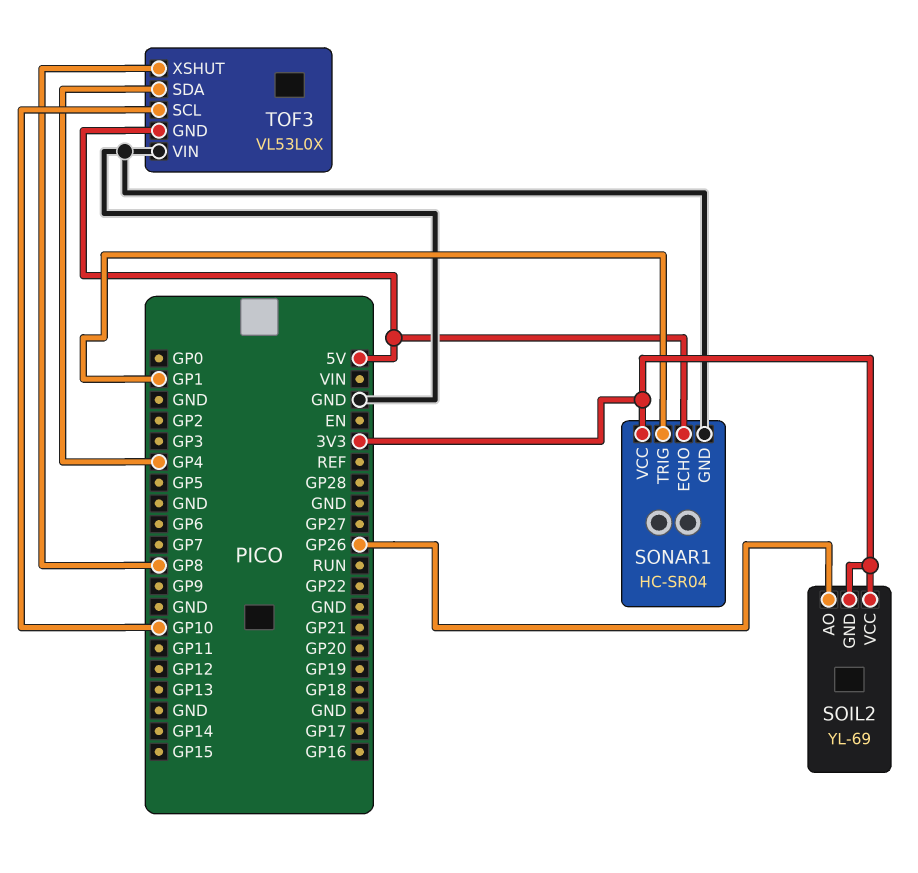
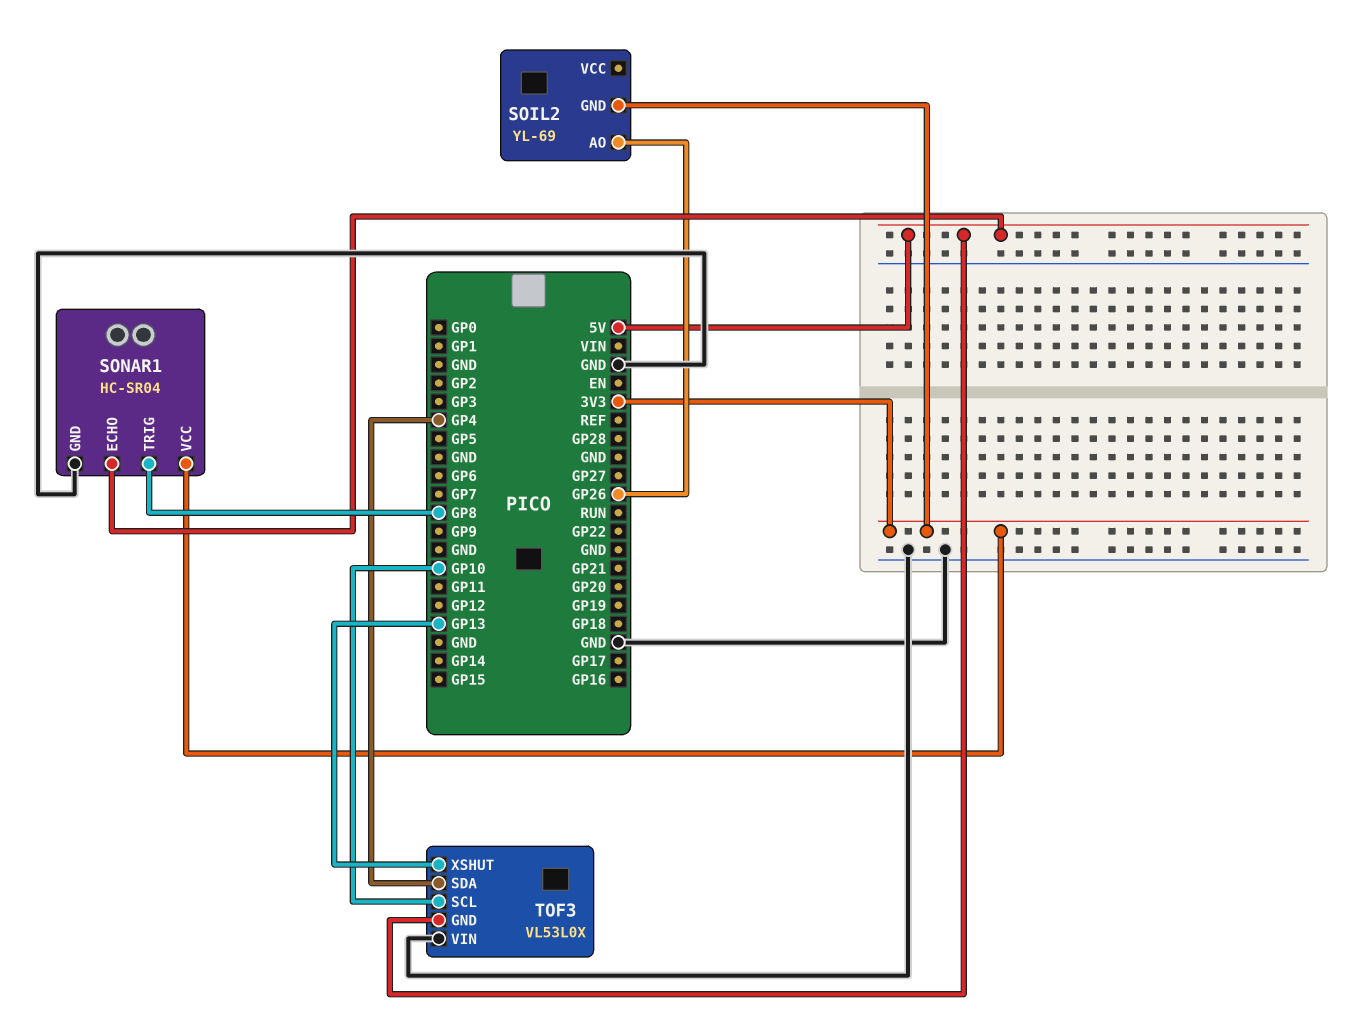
SOIL2 pin VCC: 3V3 -> none
SONAR1 pin TRIG: GP1 -> GP8
TOF3 pin XSHUT: GP8 -> GP13

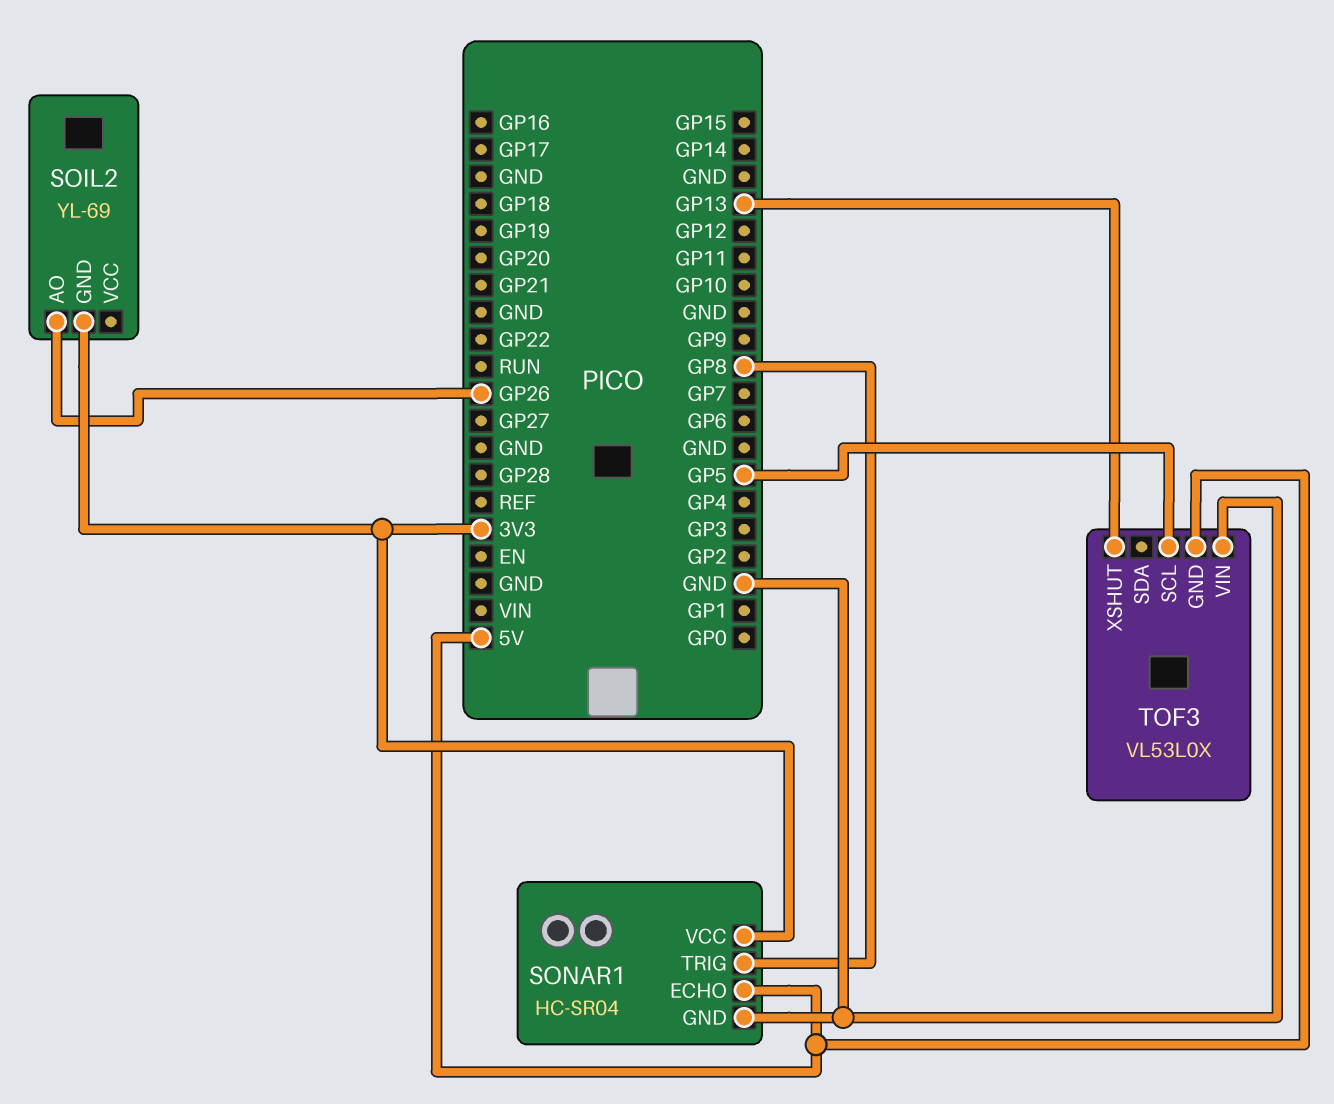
TOF3 pin SCL: GP10 -> GP5
TOF3 pin SDA: GP4 -> none

